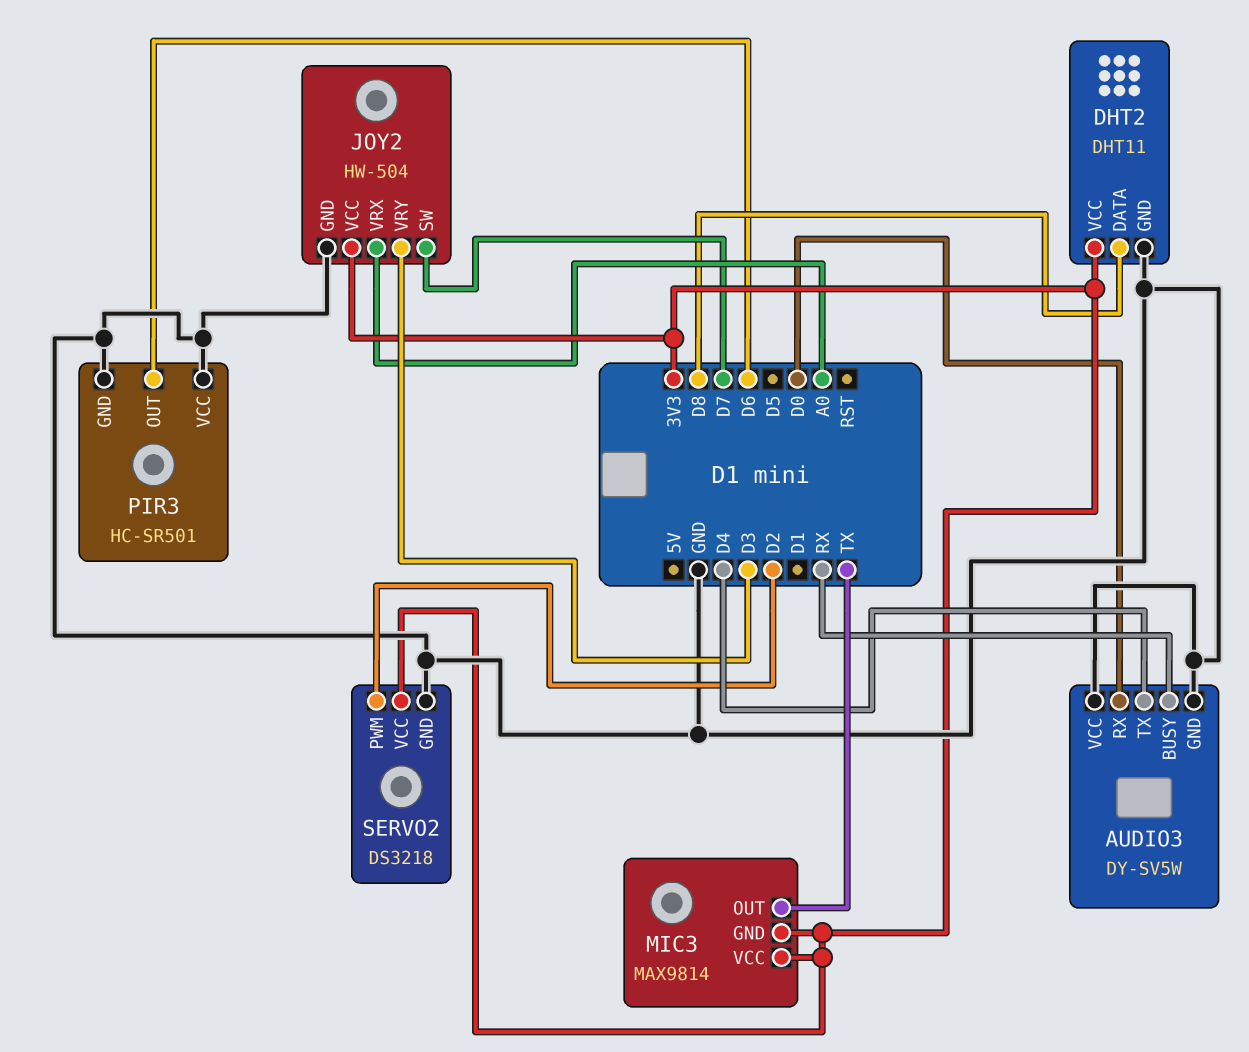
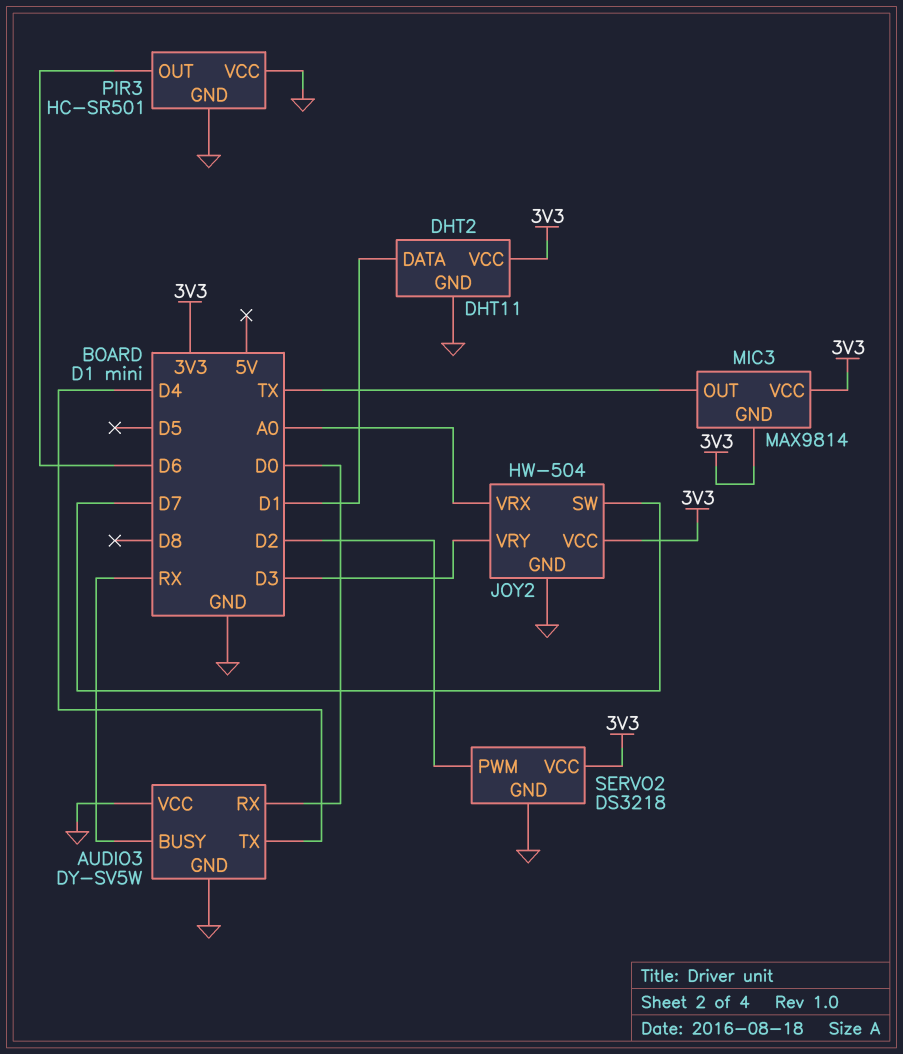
DHT2 pin DATA: D8 -> D1

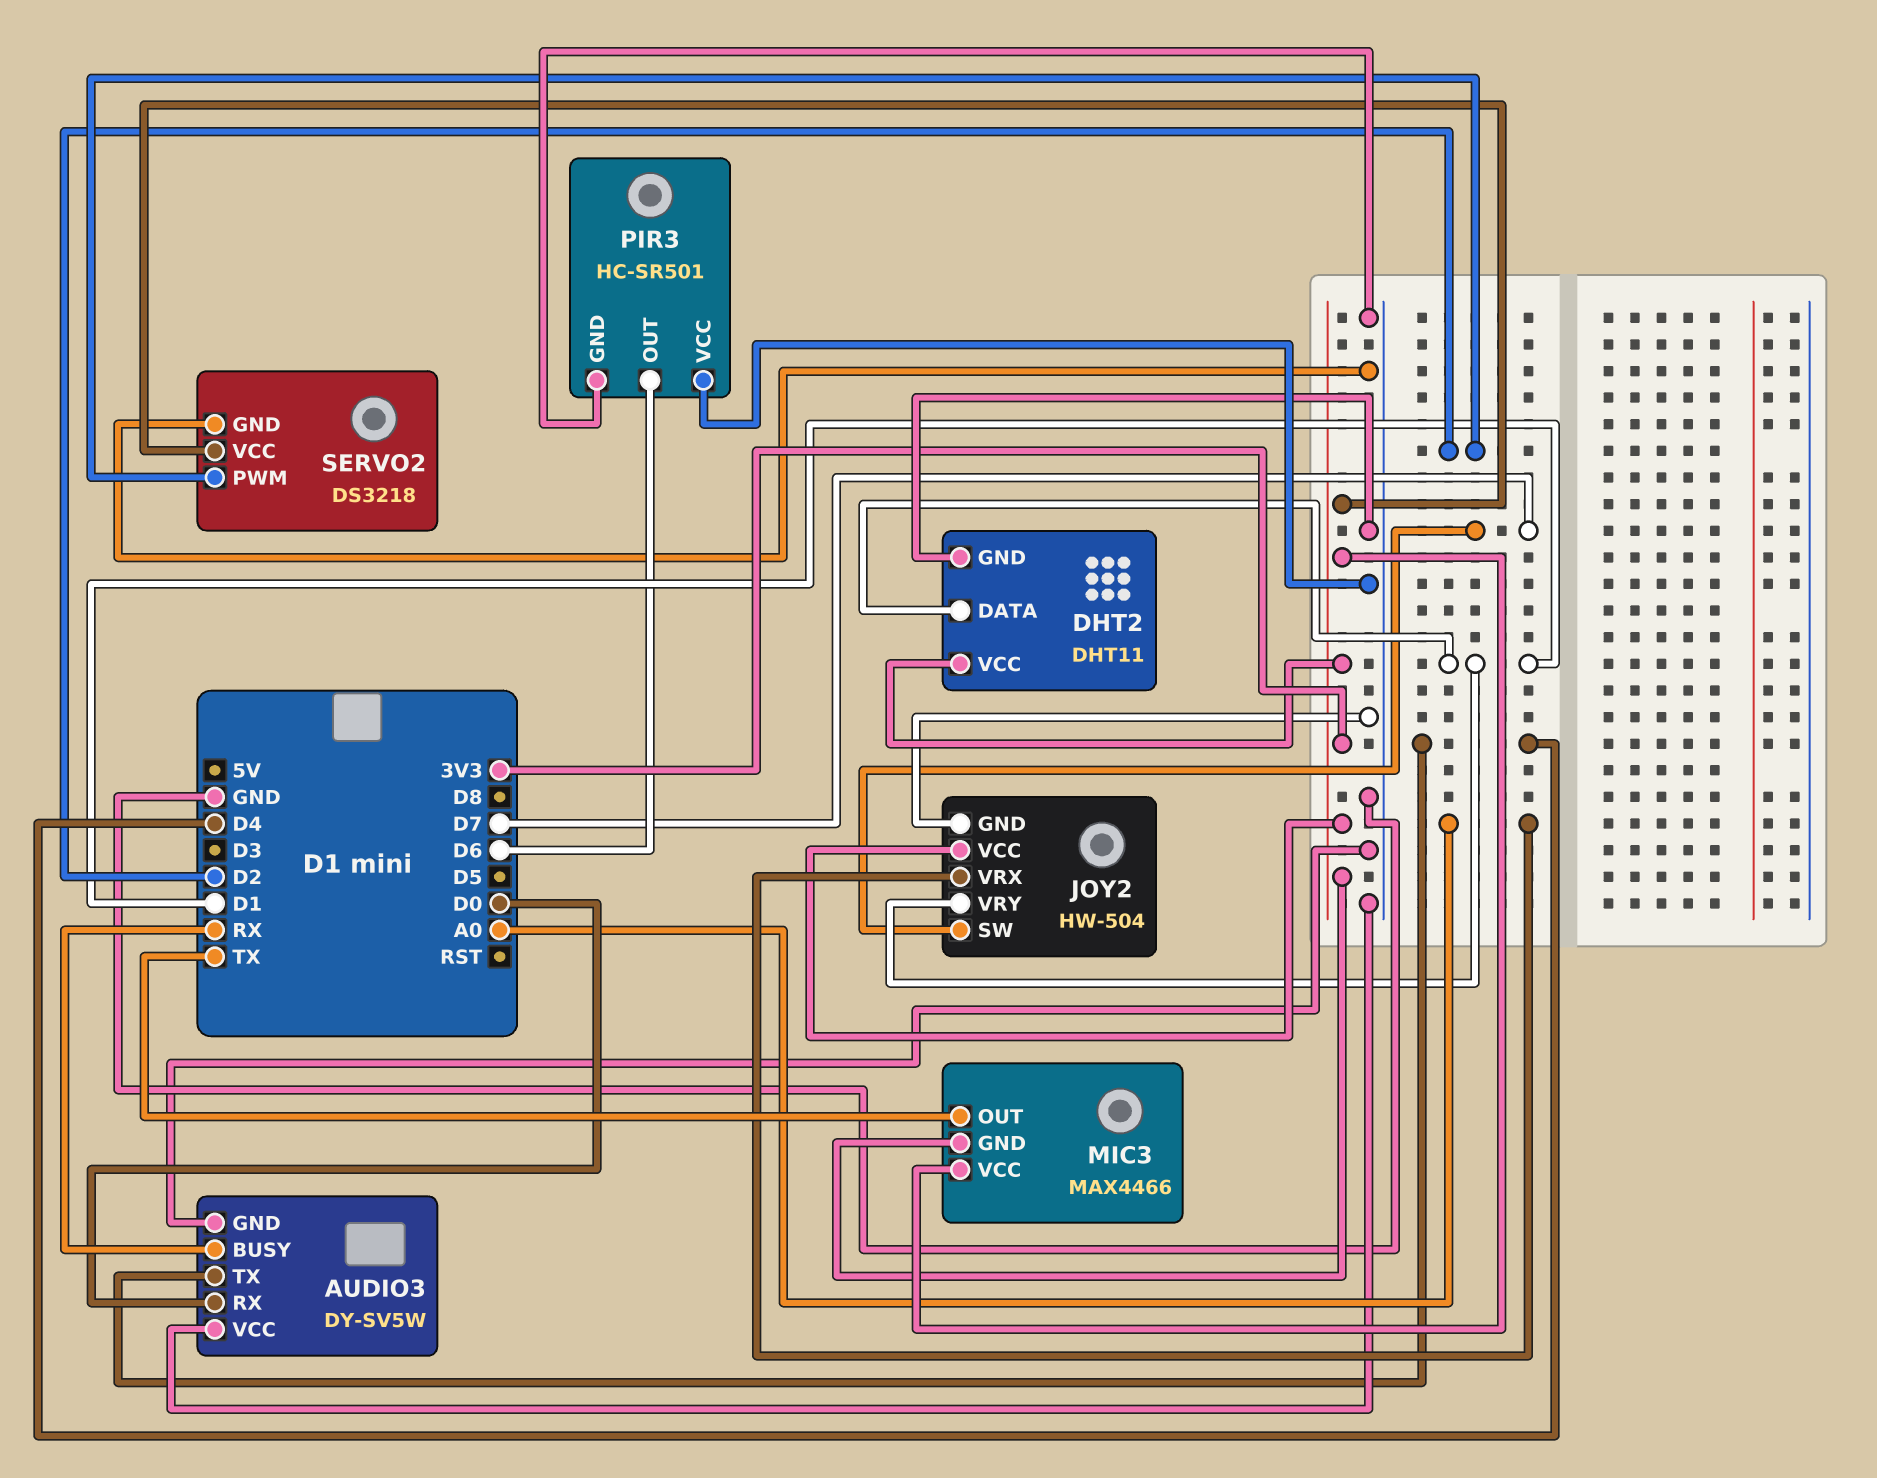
JOY2 pin VRY: D3 -> D1
MIC3: MAX9814 -> MAX4466

